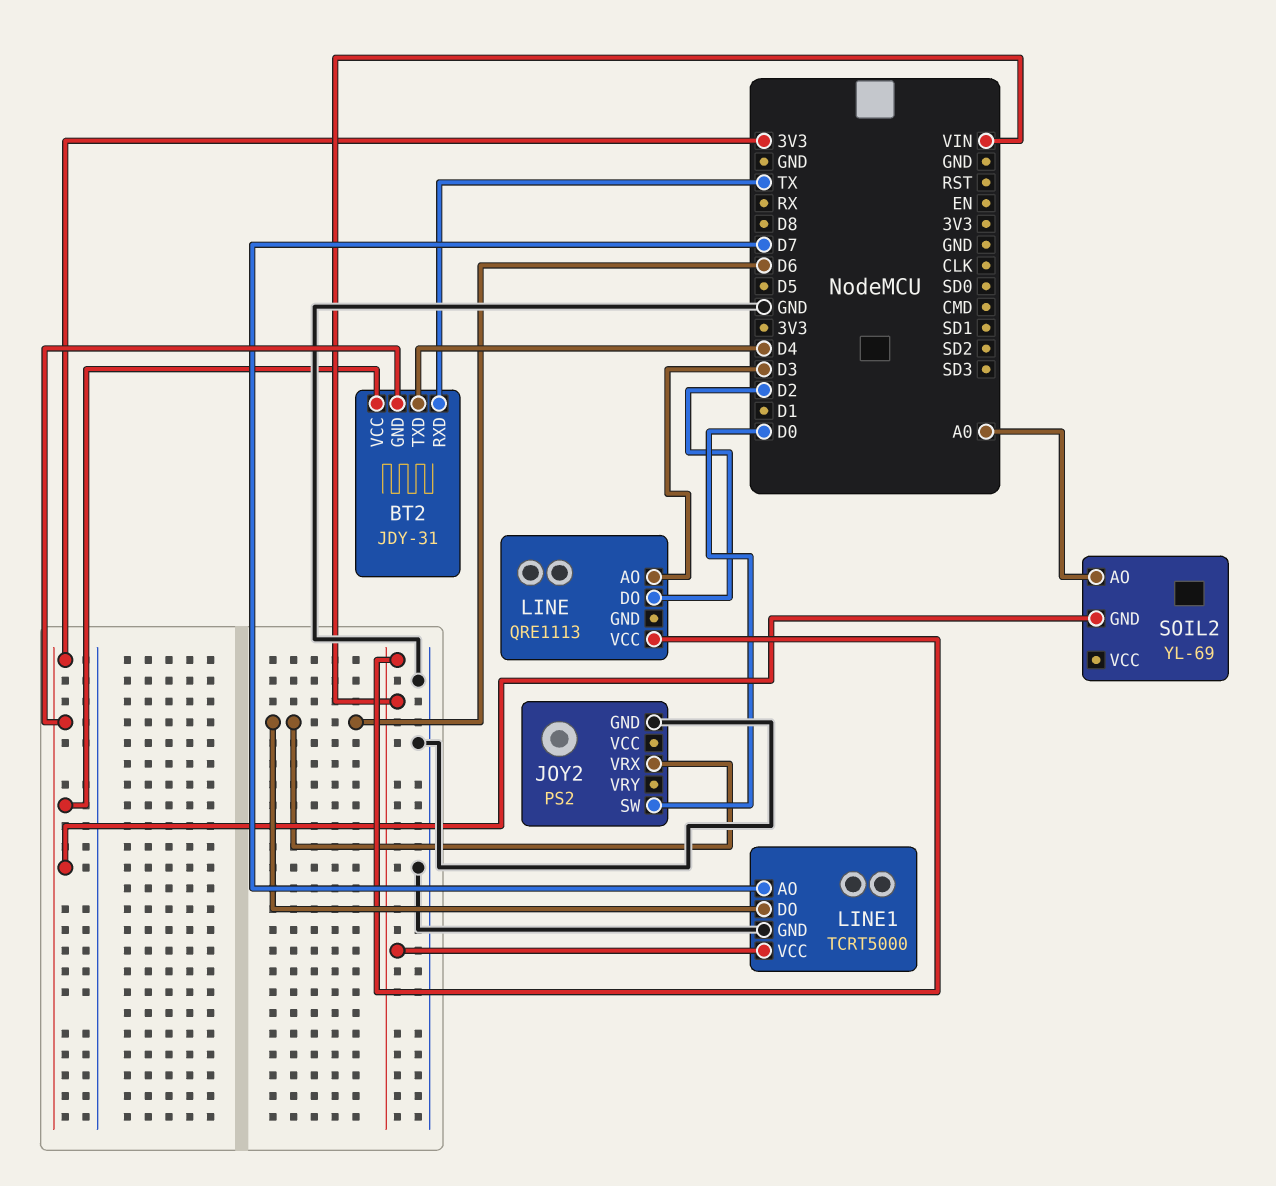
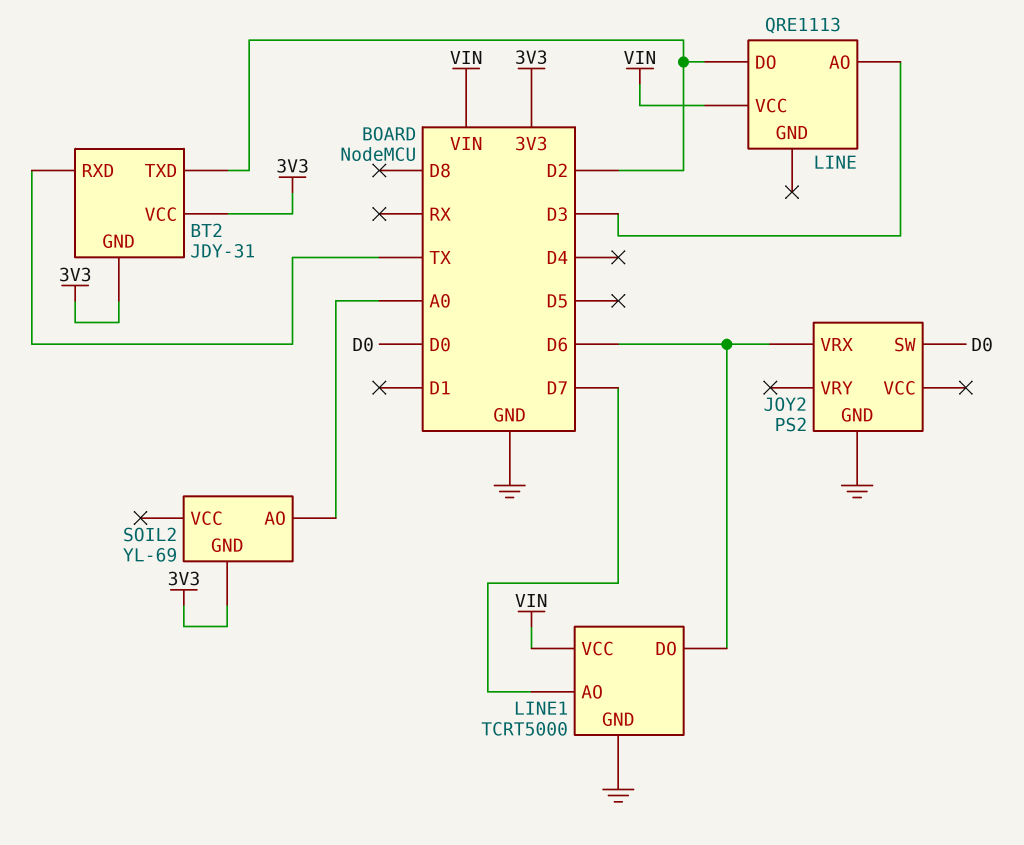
BT2 pin TXD: D4 -> D2

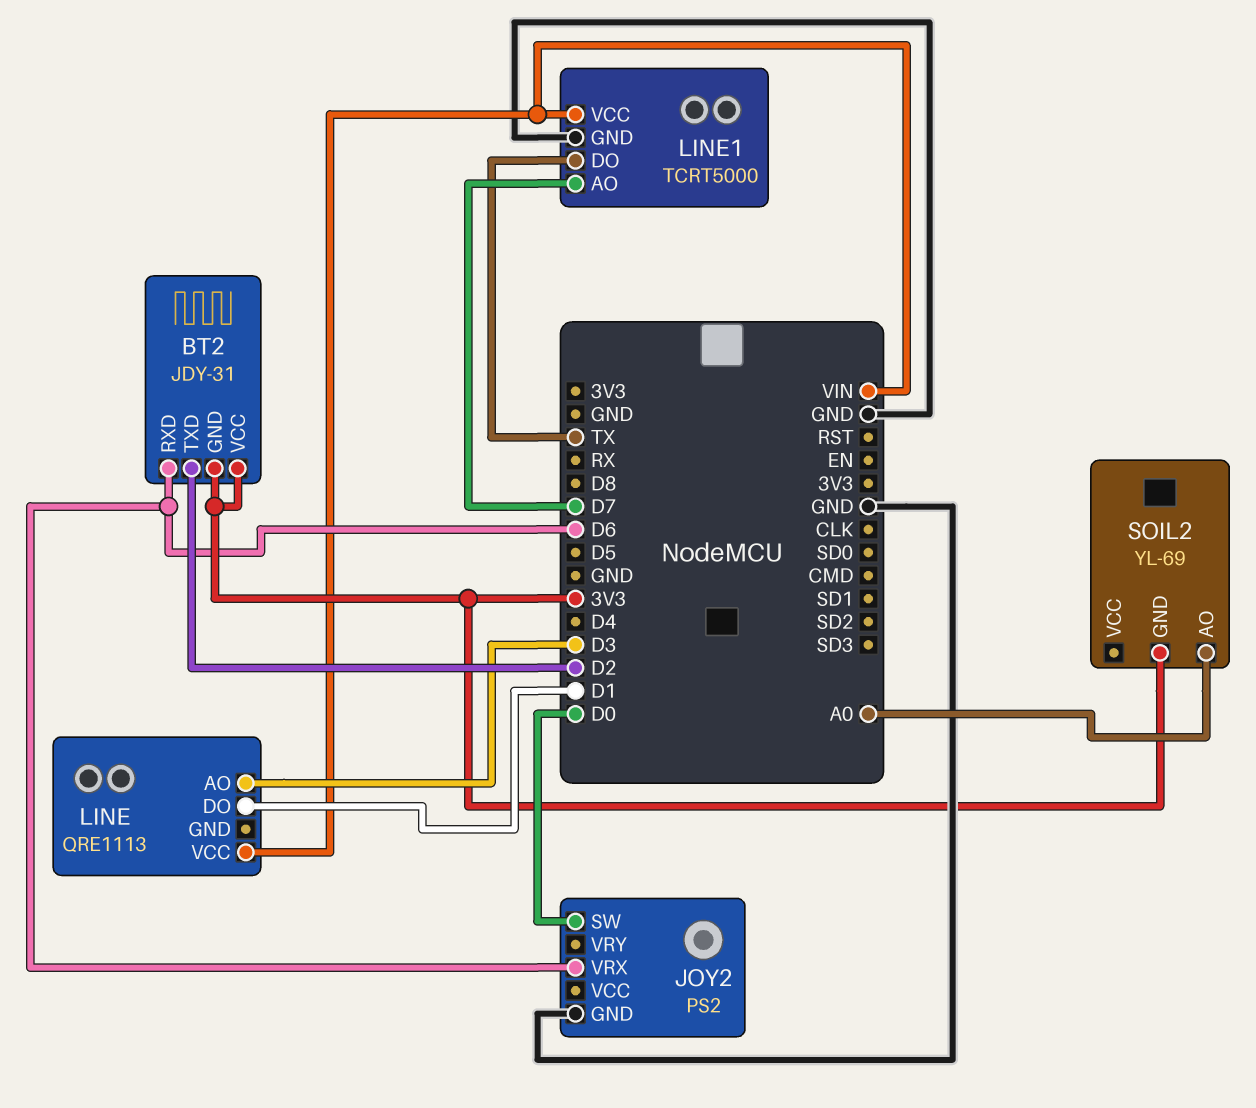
BT2 pin RXD: TX -> D6
LINE pin DO: D2 -> D1
LINE1 pin DO: D6 -> TX

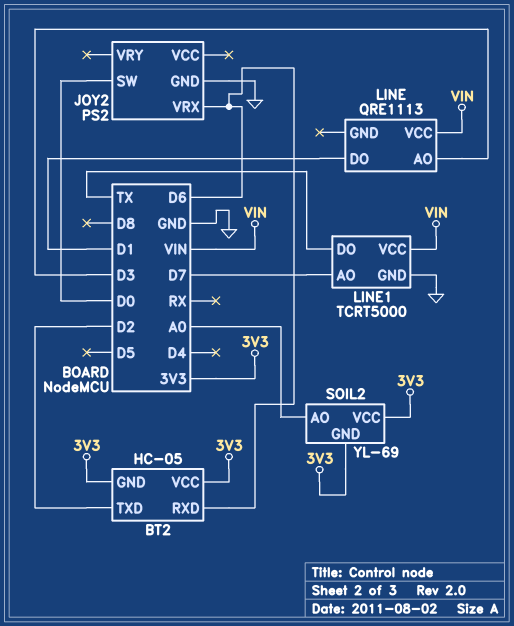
BT2: JDY-31 -> HC-05
SOIL2 pin VCC: none -> 3V3

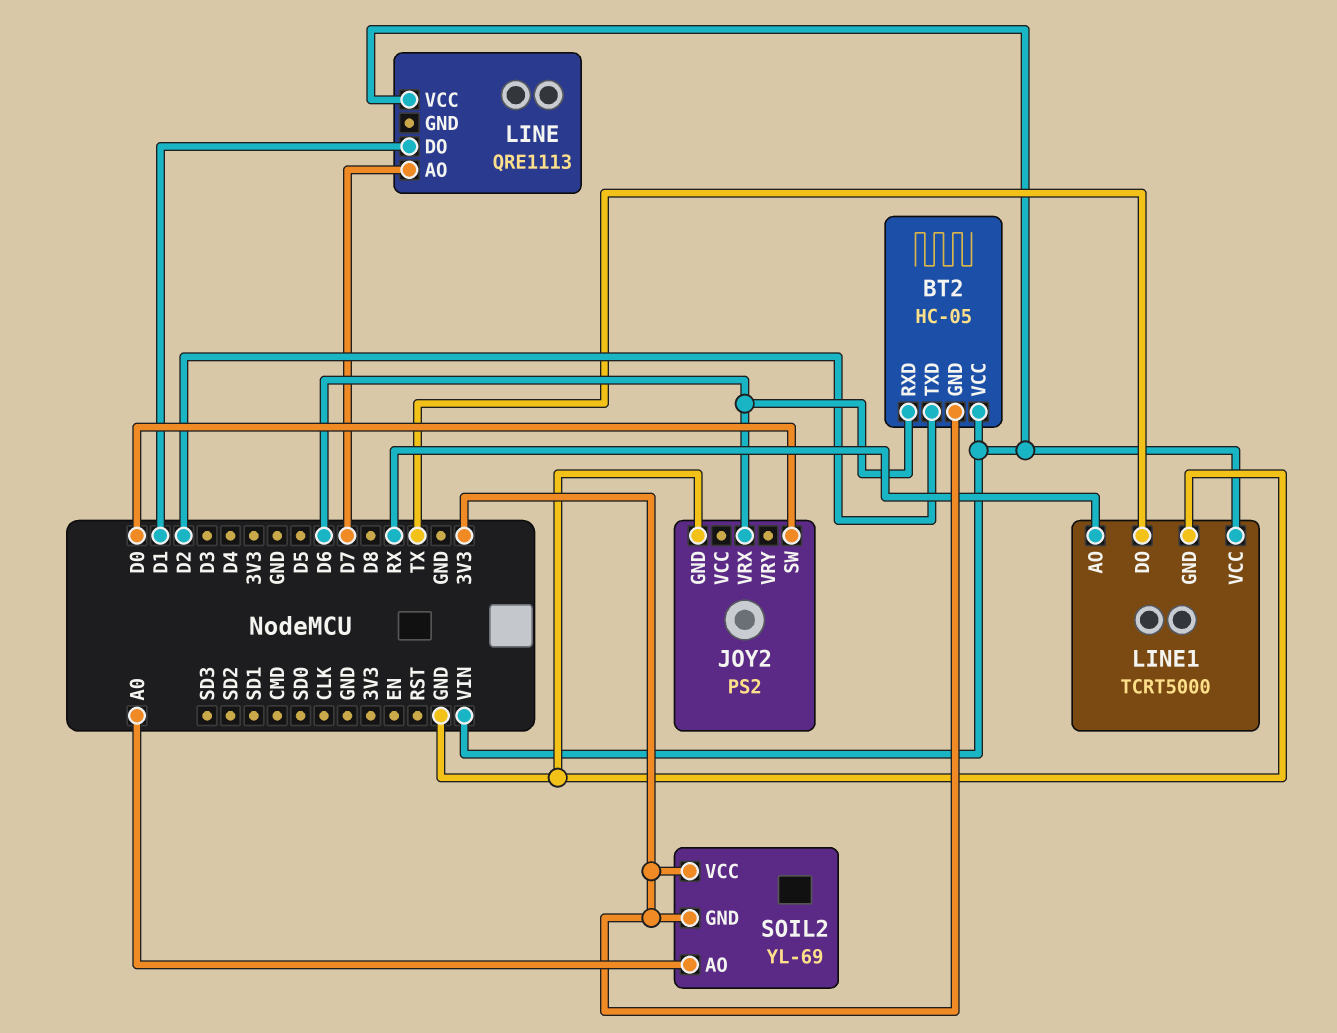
BT2 pin VCC: 3V3 -> VIN
LINE pin AO: D3 -> D7
LINE1 pin AO: D7 -> RX

